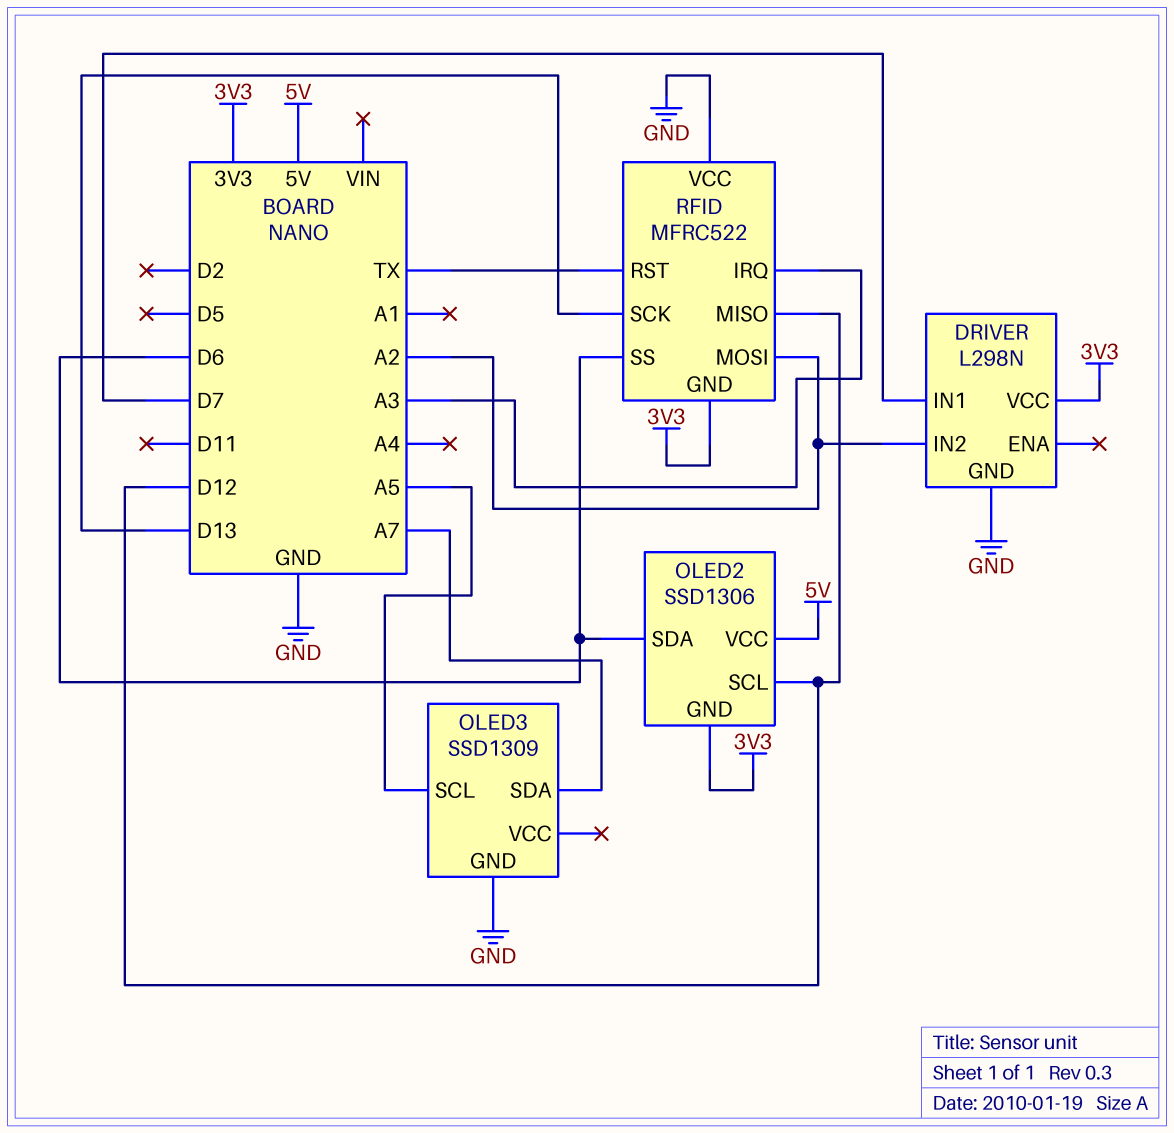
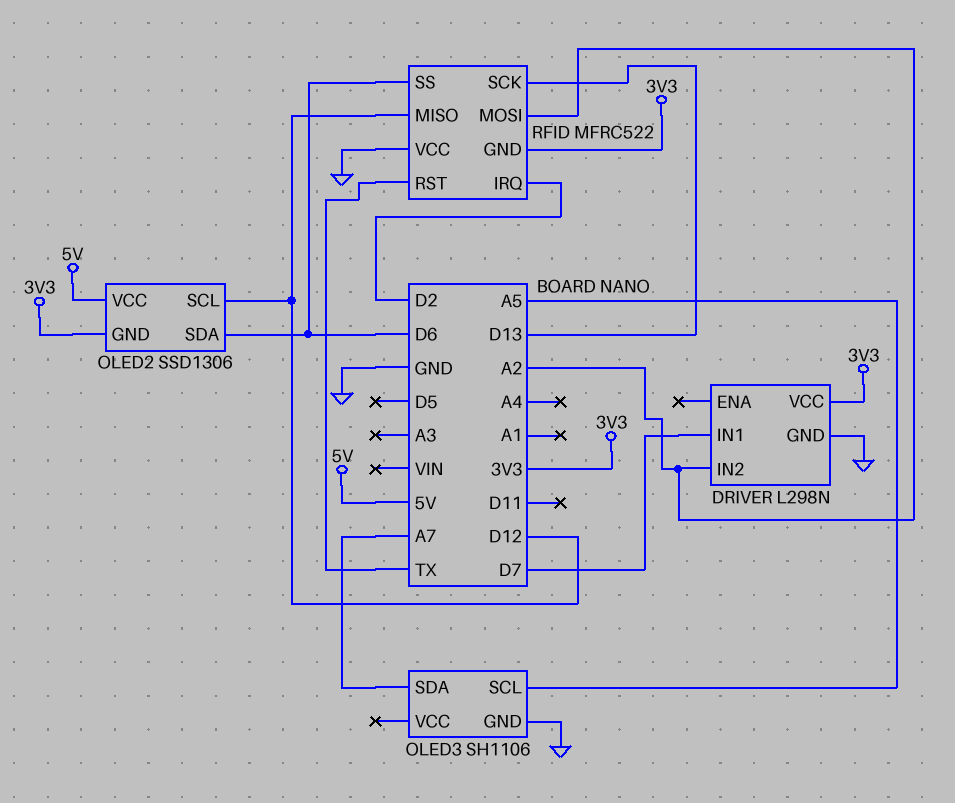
OLED3: SSD1309 -> SH1106
RFID pin IRQ: A3 -> D2

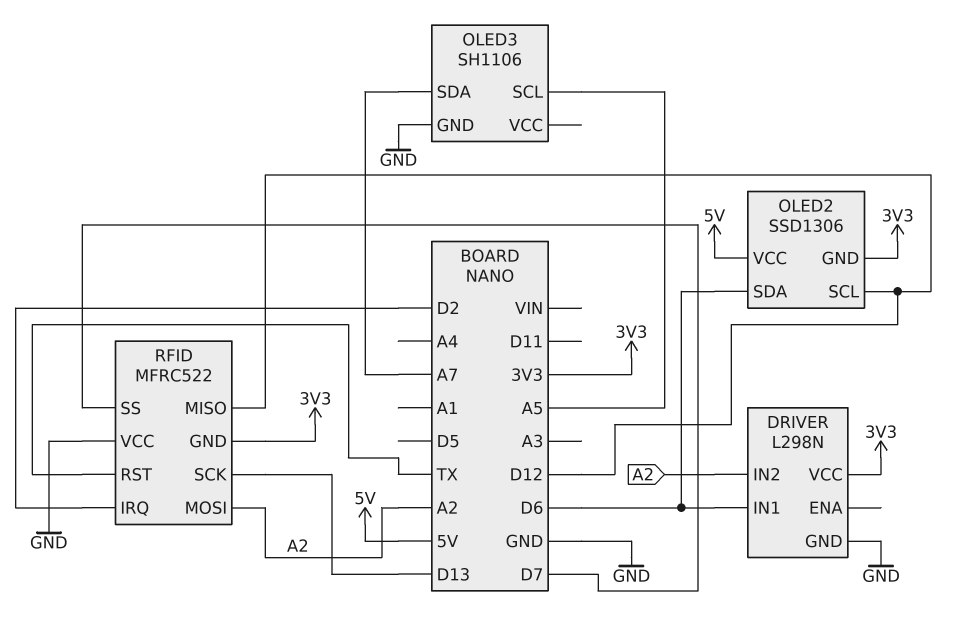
DRIVER pin IN1: D7 -> D6
RFID pin SS: D6 -> D7

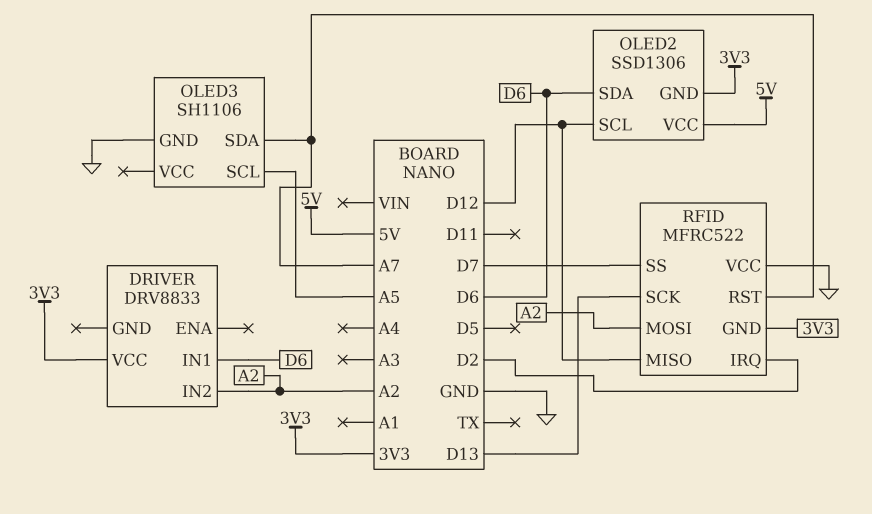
DRIVER: L298N -> DRV8833
DRIVER pin GND: GND -> none
RFID pin RST: TX -> A7

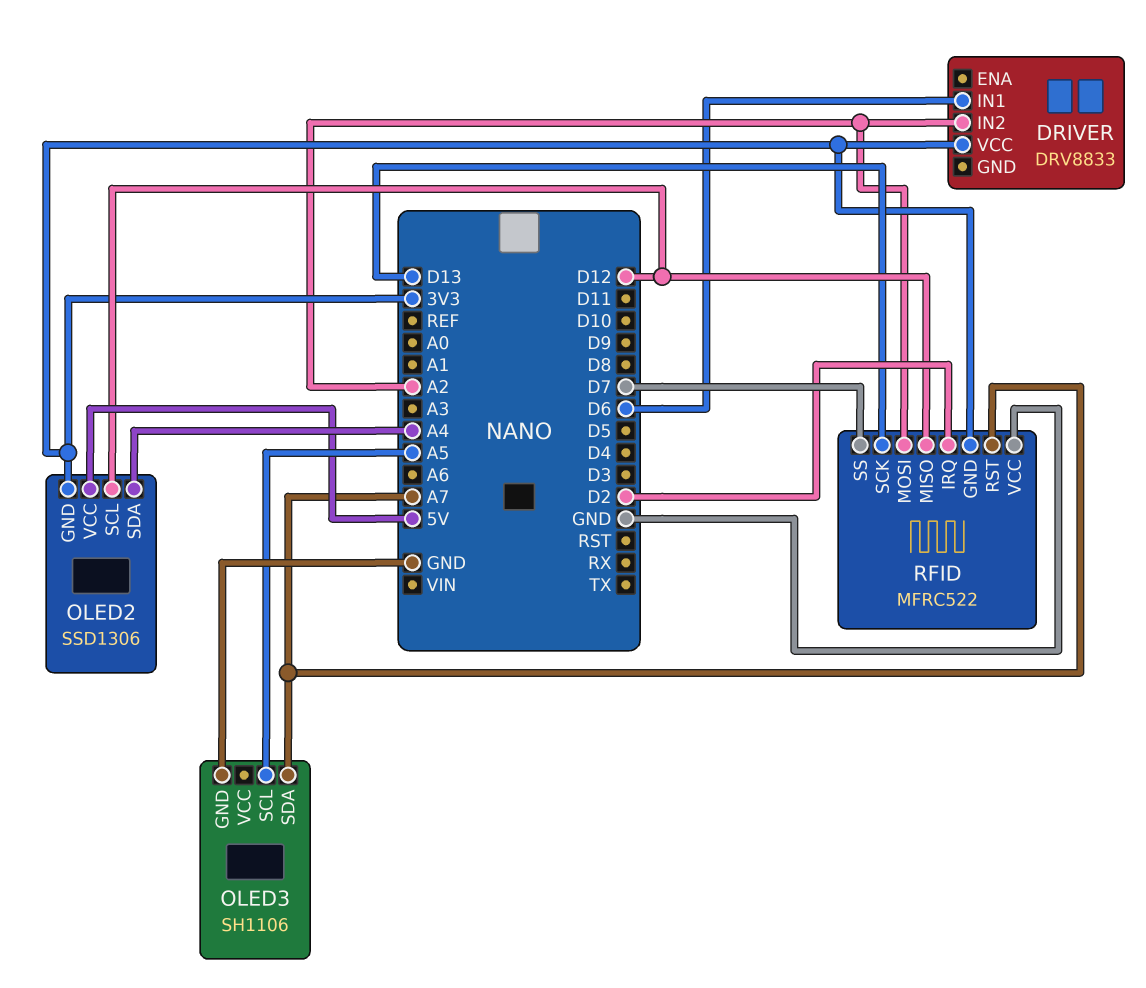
OLED2 pin SDA: D6 -> A4

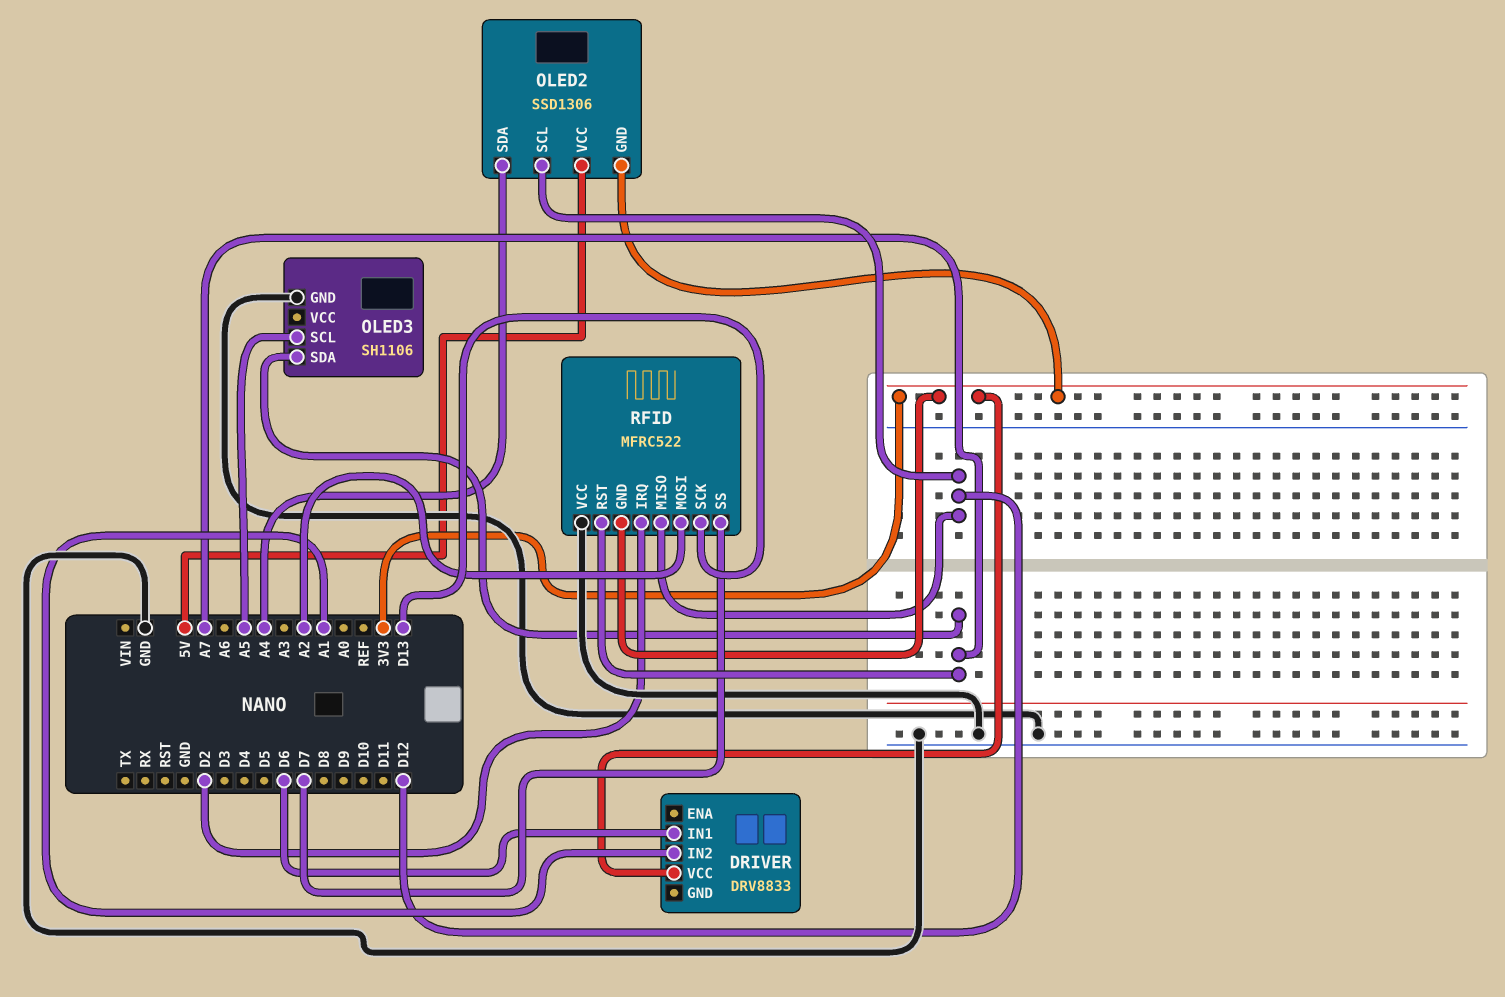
DRIVER pin IN2: A2 -> A1

